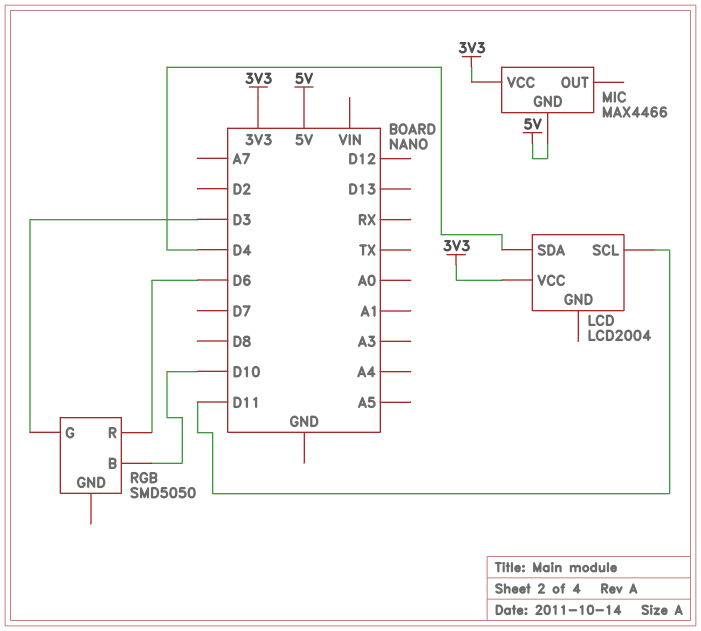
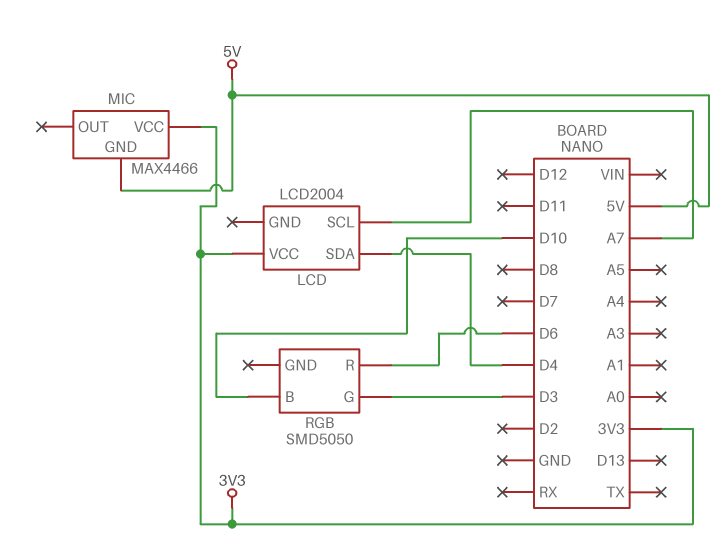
LCD pin SCL: D11 -> A7

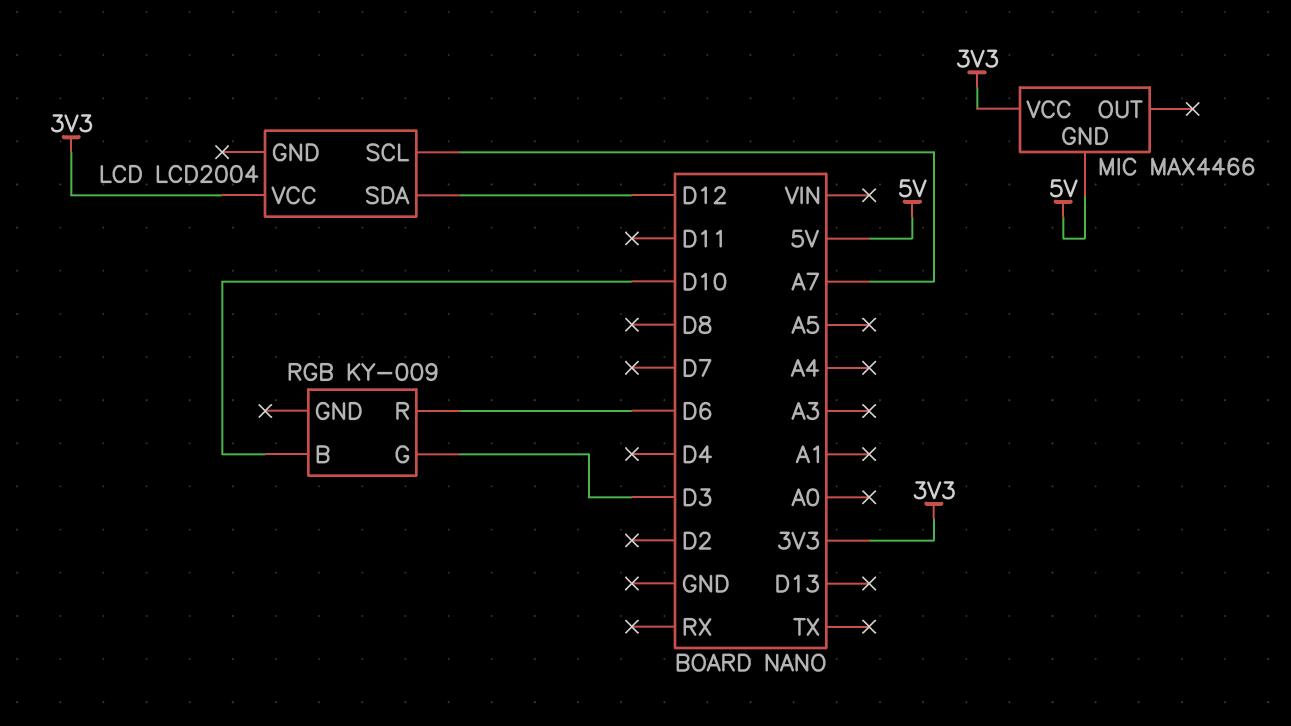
LCD pin SDA: D4 -> D12
RGB: SMD5050 -> KY-009

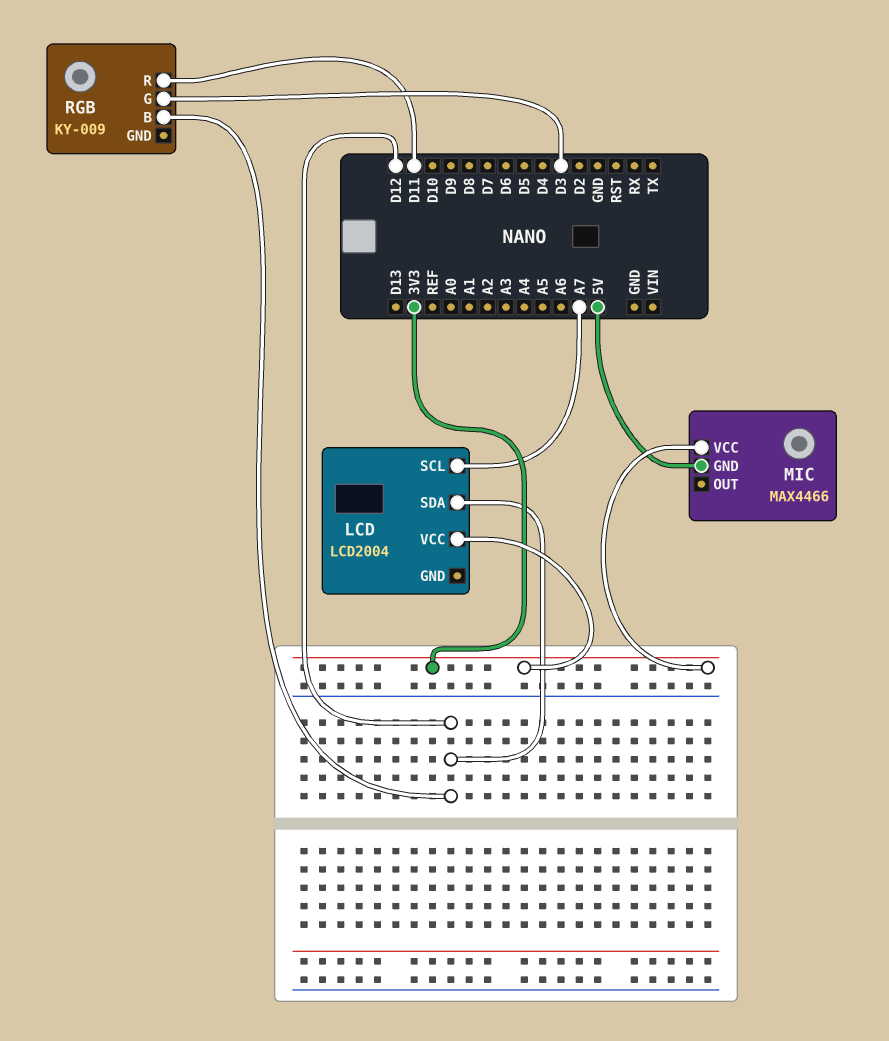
RGB pin B: D10 -> D12
RGB pin R: D6 -> D11

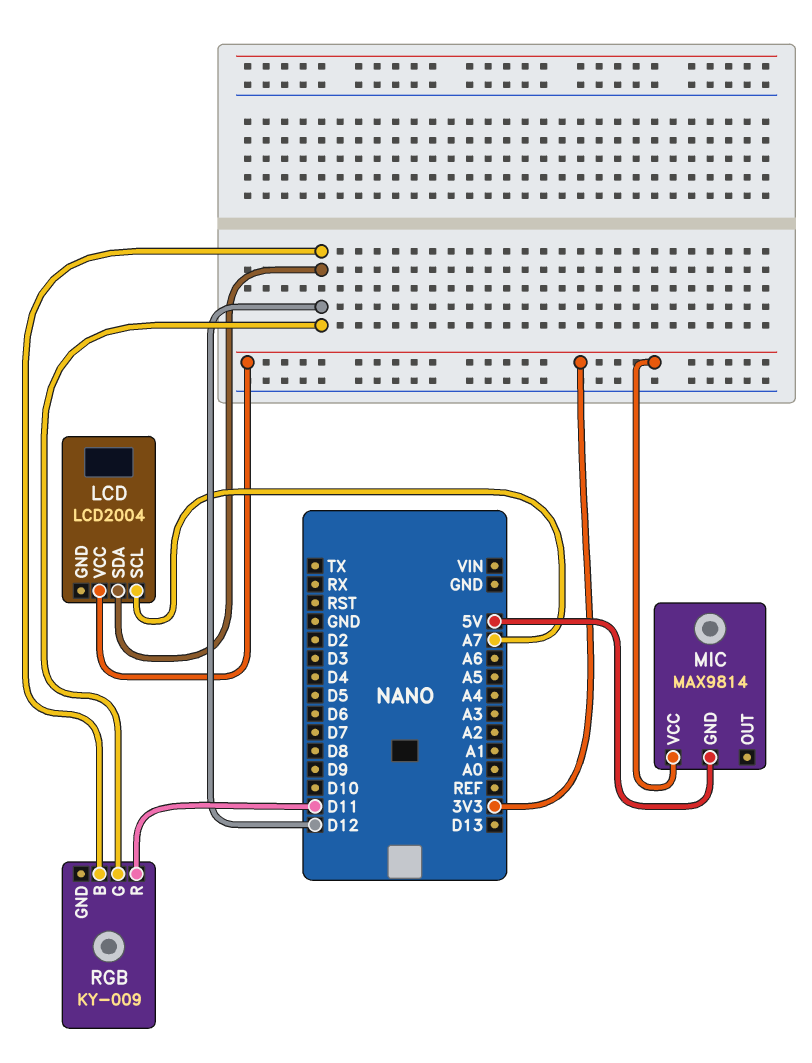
MIC: MAX4466 -> MAX9814
RGB pin G: D3 -> D12

